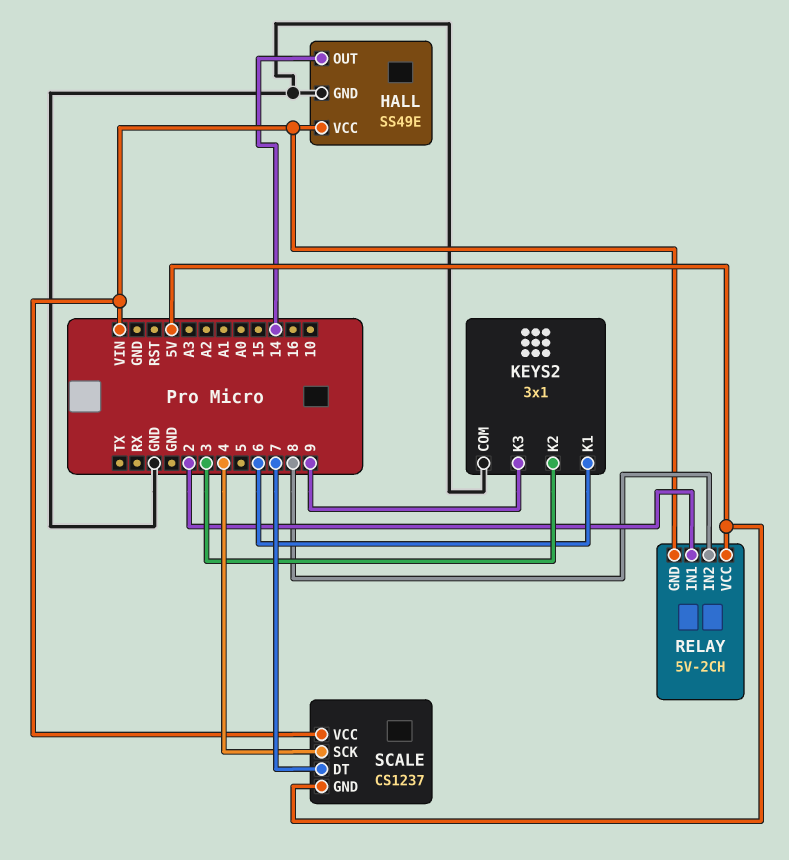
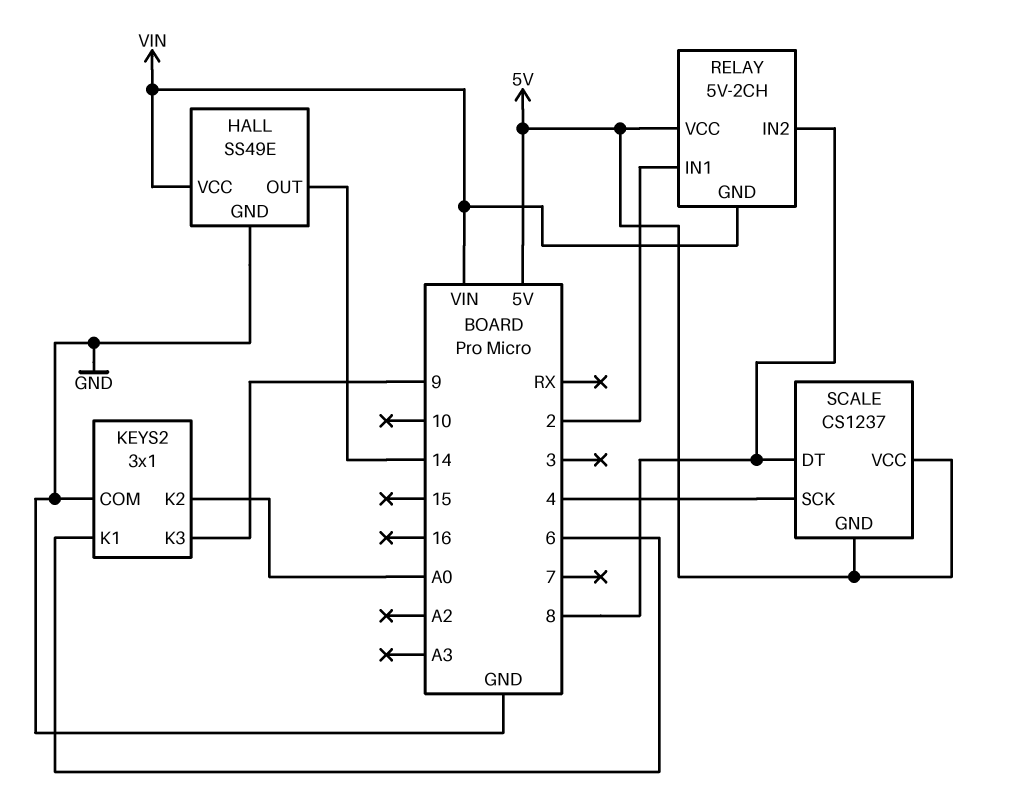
KEYS2 pin K2: 3 -> A0
SCALE pin DT: 7 -> 8
SCALE pin VCC: VIN -> 5V

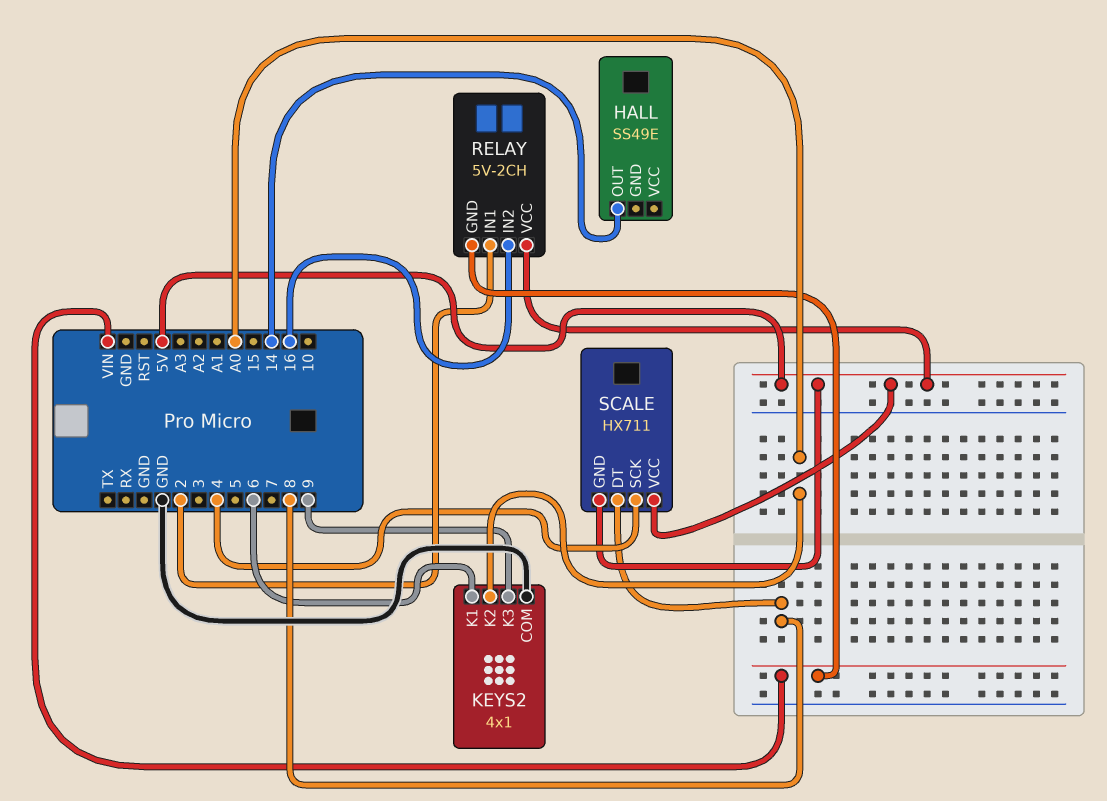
HALL pin GND: GND -> none
HALL pin VCC: VIN -> none
KEYS2: 3x1 -> 4x1
RELAY pin IN2: 8 -> 16
SCALE: CS1237 -> HX711

